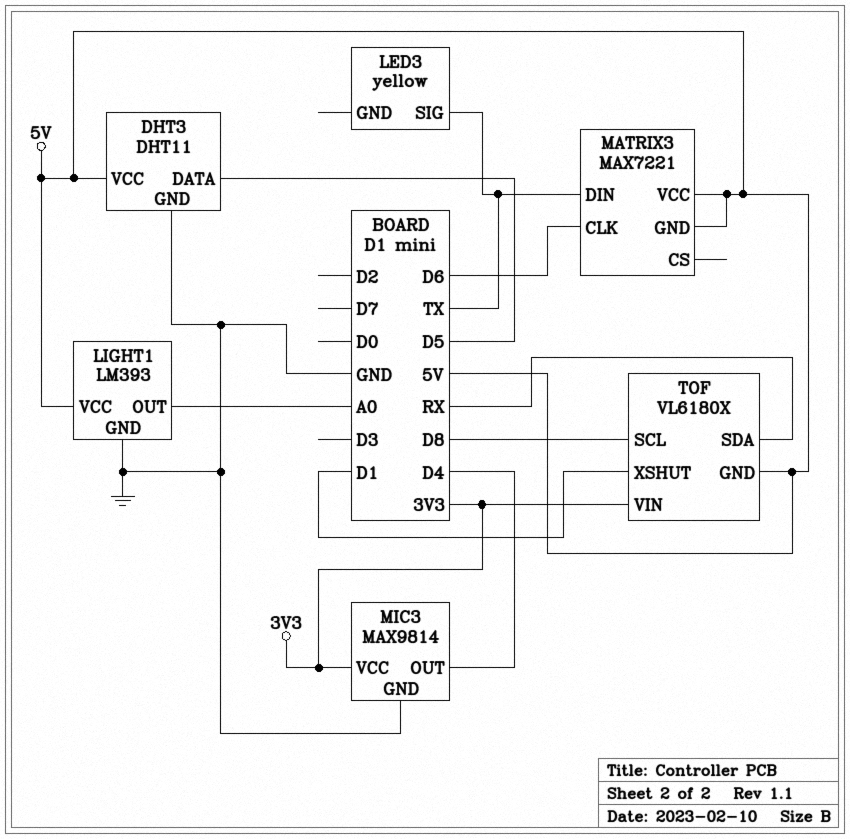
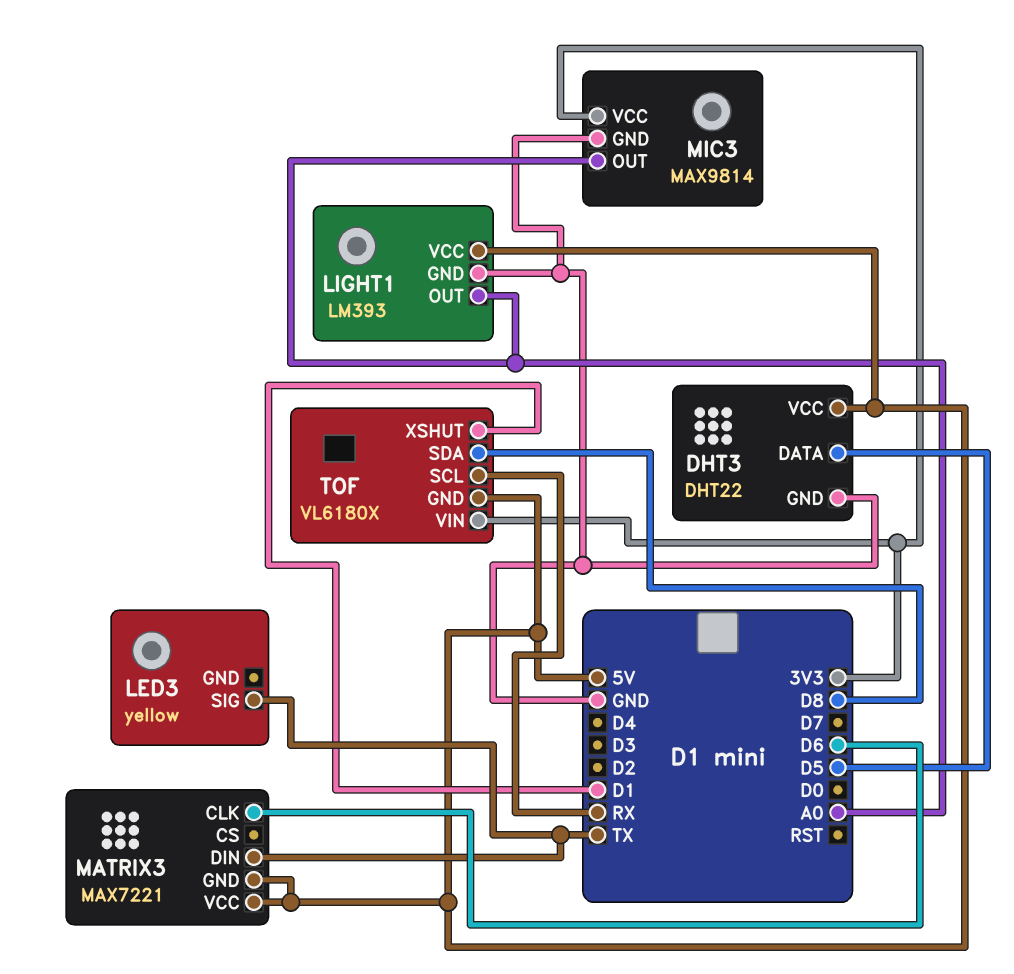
DHT3: DHT11 -> DHT22
MIC3 pin OUT: D4 -> A0
TOF pin SCL: D8 -> RX
TOF pin SDA: RX -> D8

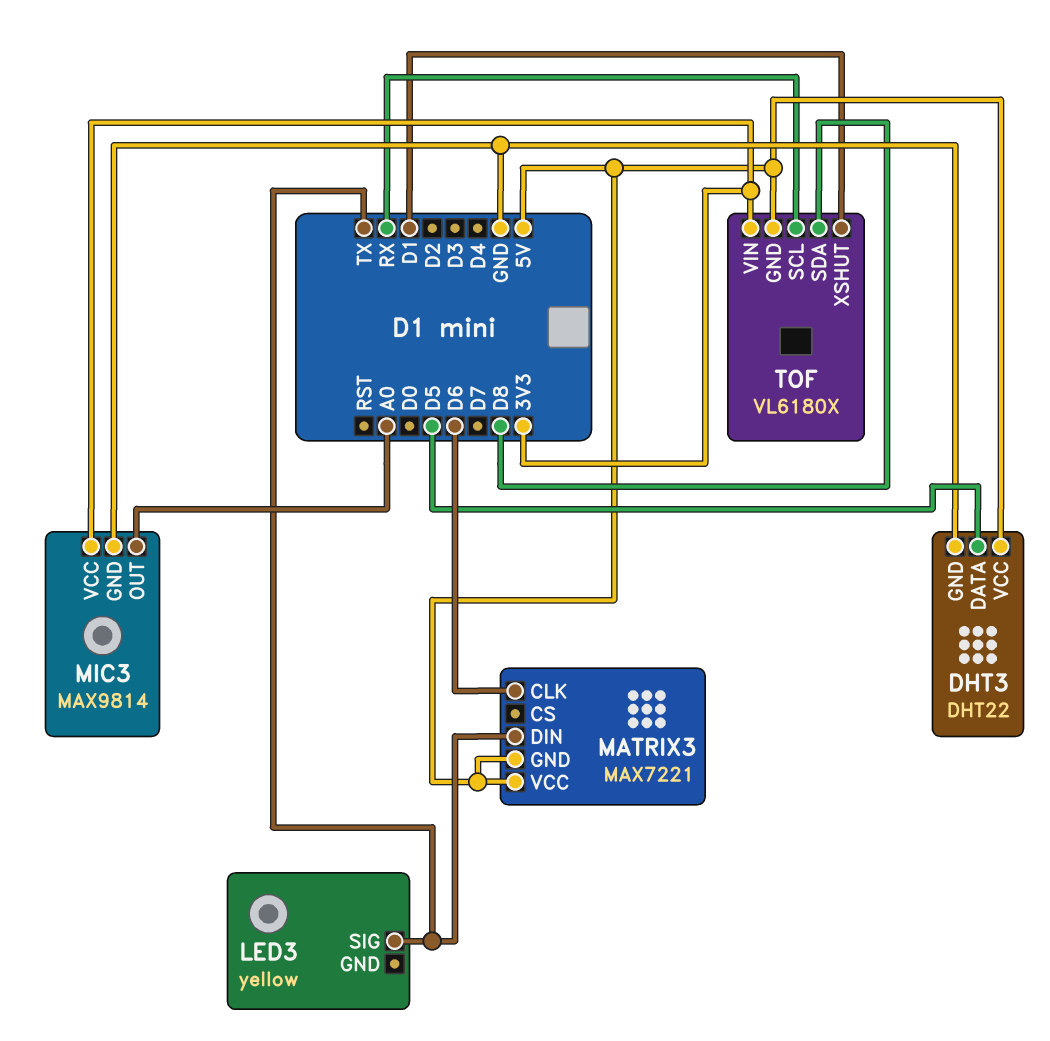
LIGHT1: LM393 -> none
LIGHT1 pin GND: GND -> none
LIGHT1 pin OUT: A0 -> none
LIGHT1 pin VCC: 5V -> none

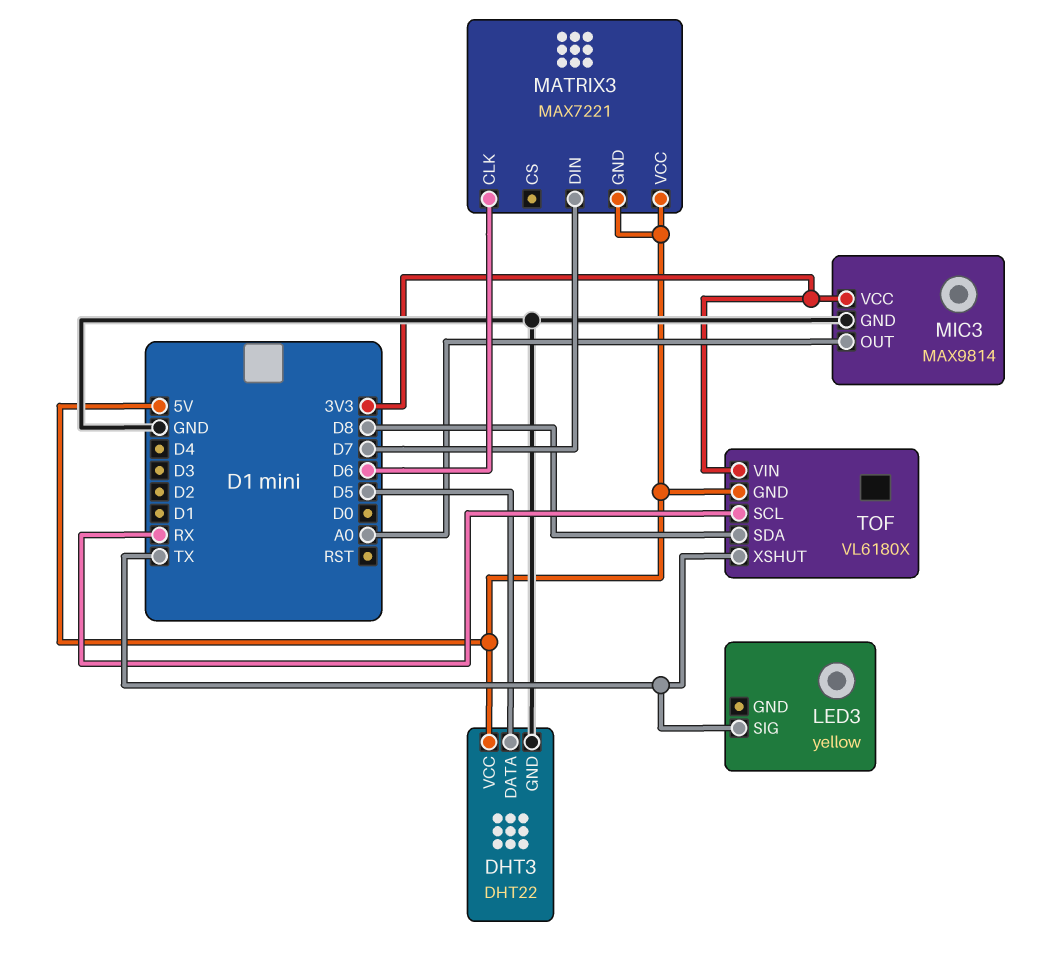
MATRIX3 pin DIN: TX -> D7
TOF pin XSHUT: D1 -> TX

